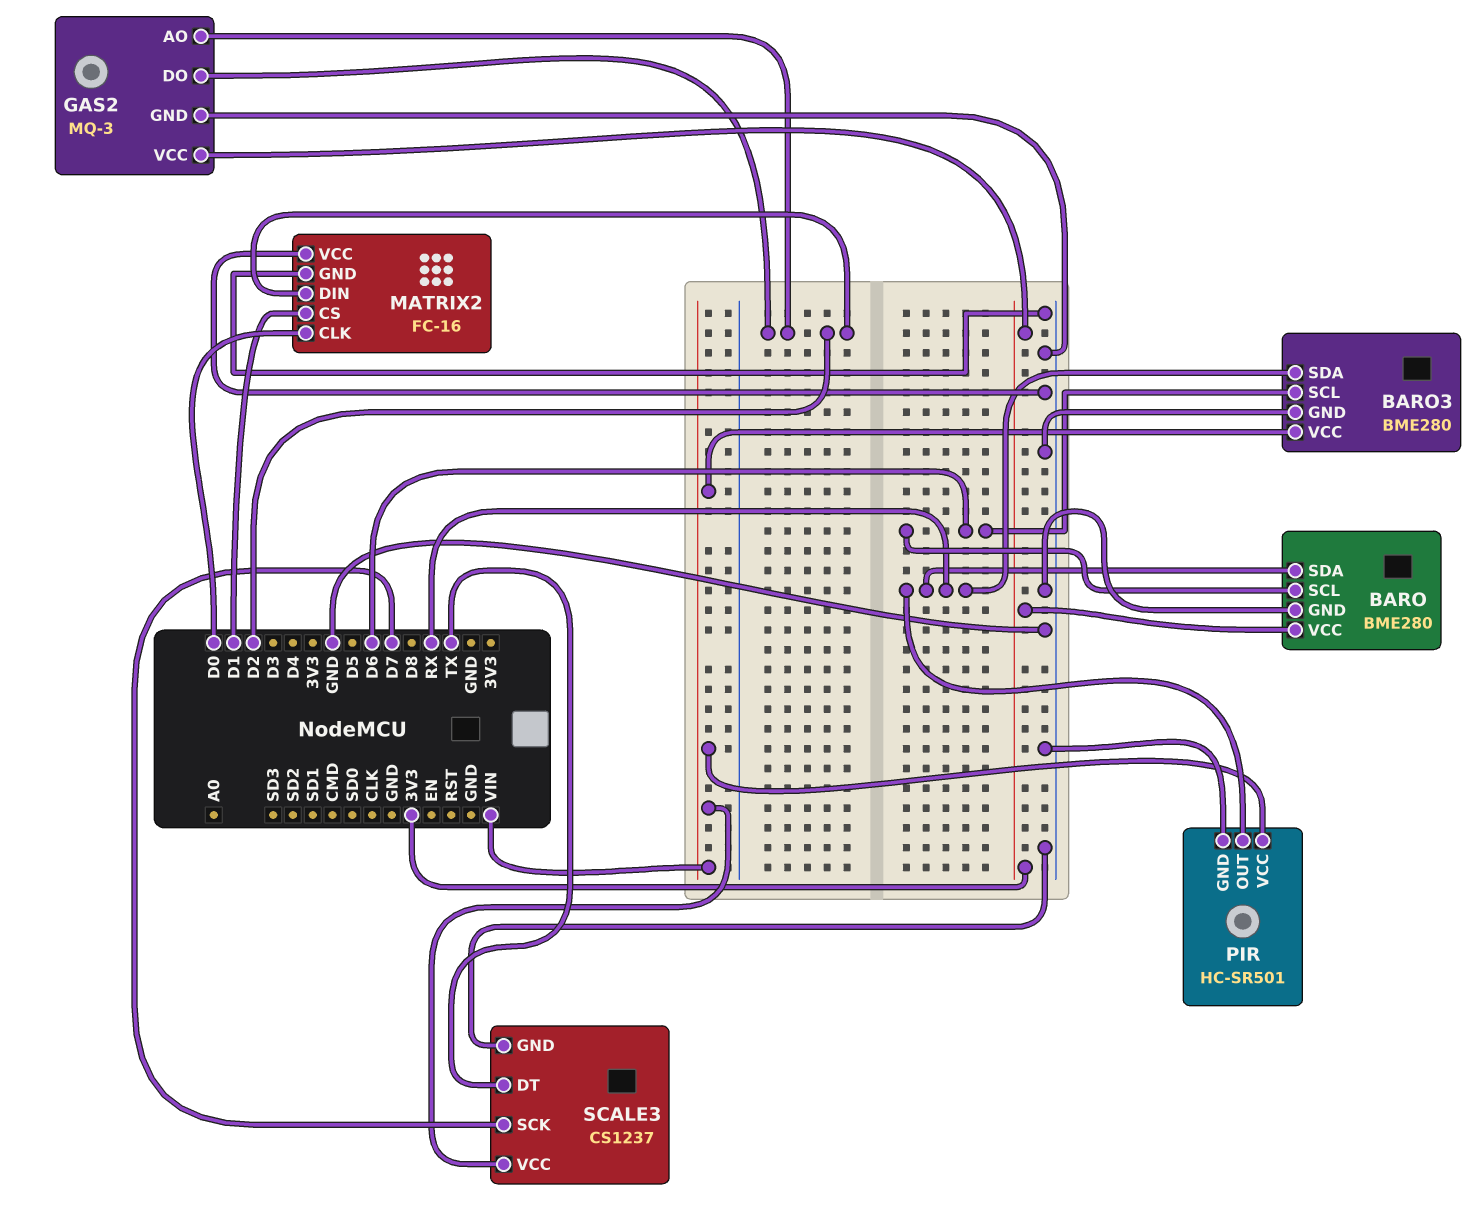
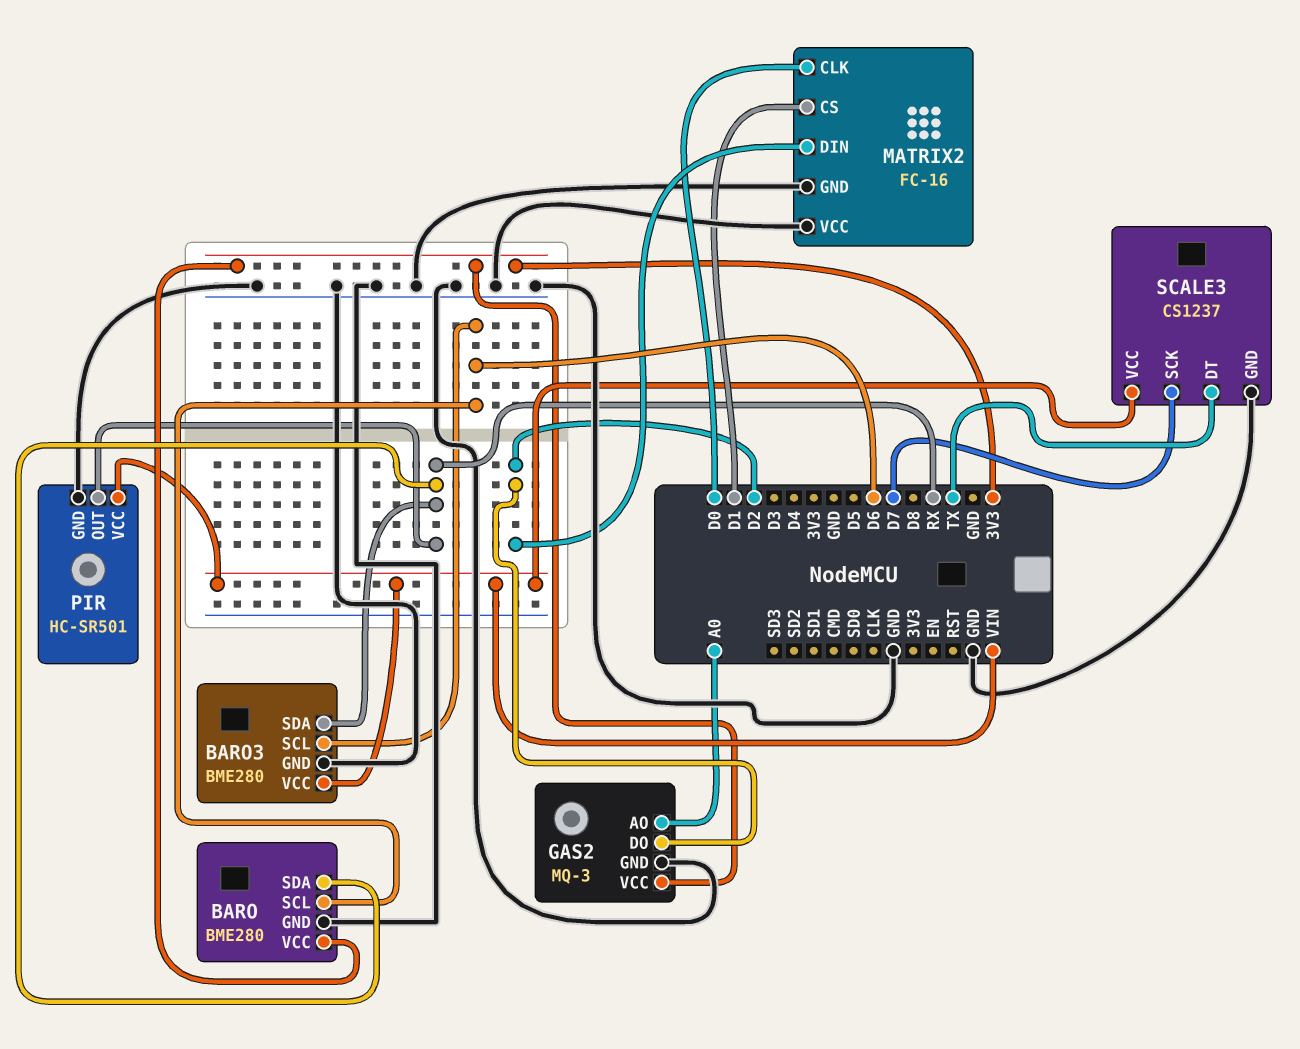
GAS2 pin AO: D2 -> A0

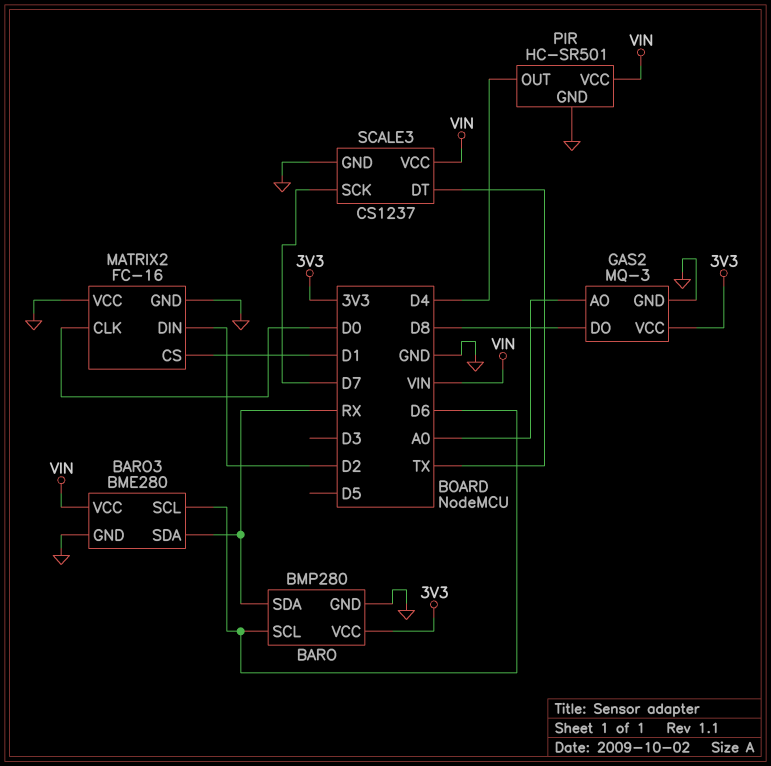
BARO: BME280 -> BMP280
GAS2 pin DO: D2 -> D8
PIR pin OUT: RX -> D4

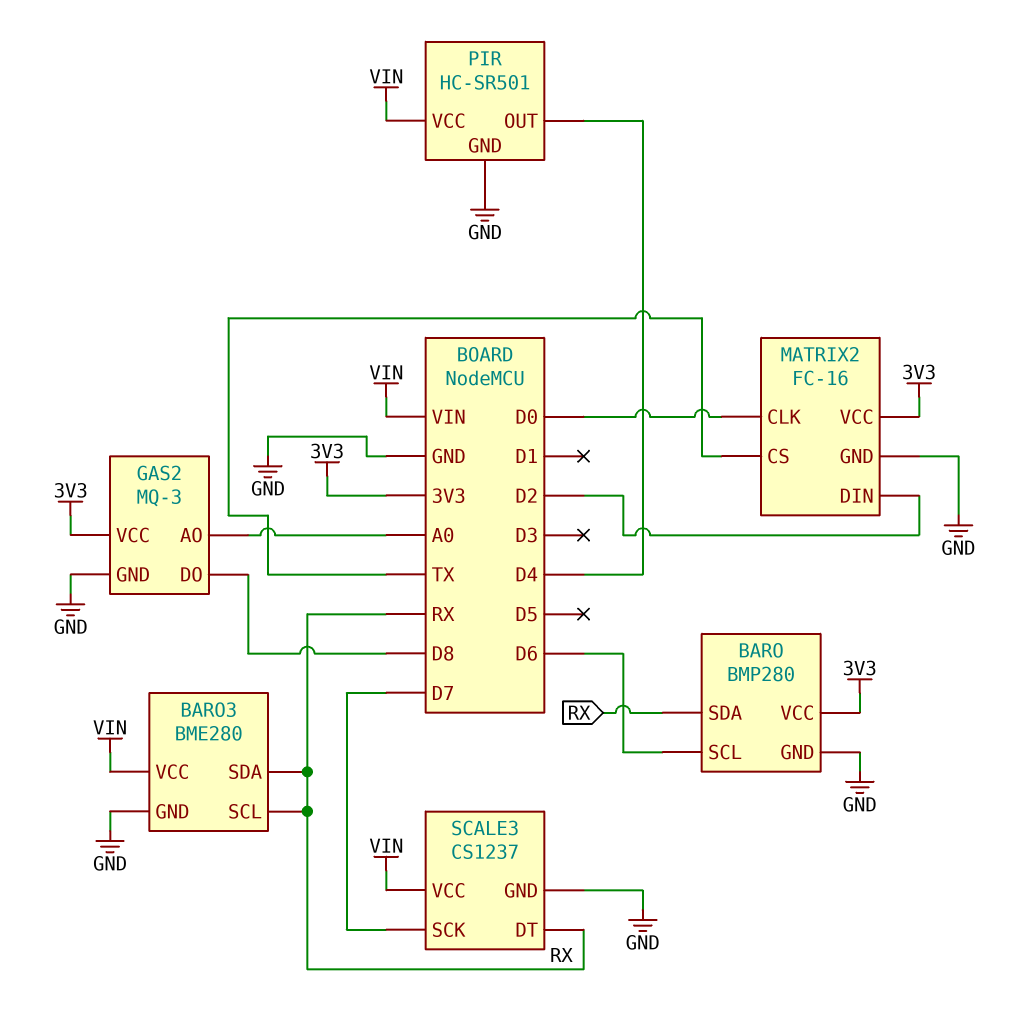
BARO3 pin SCL: D6 -> RX
MATRIX2 pin CS: D1 -> TX
MATRIX2 pin VCC: GND -> 3V3
SCALE3 pin DT: TX -> RX

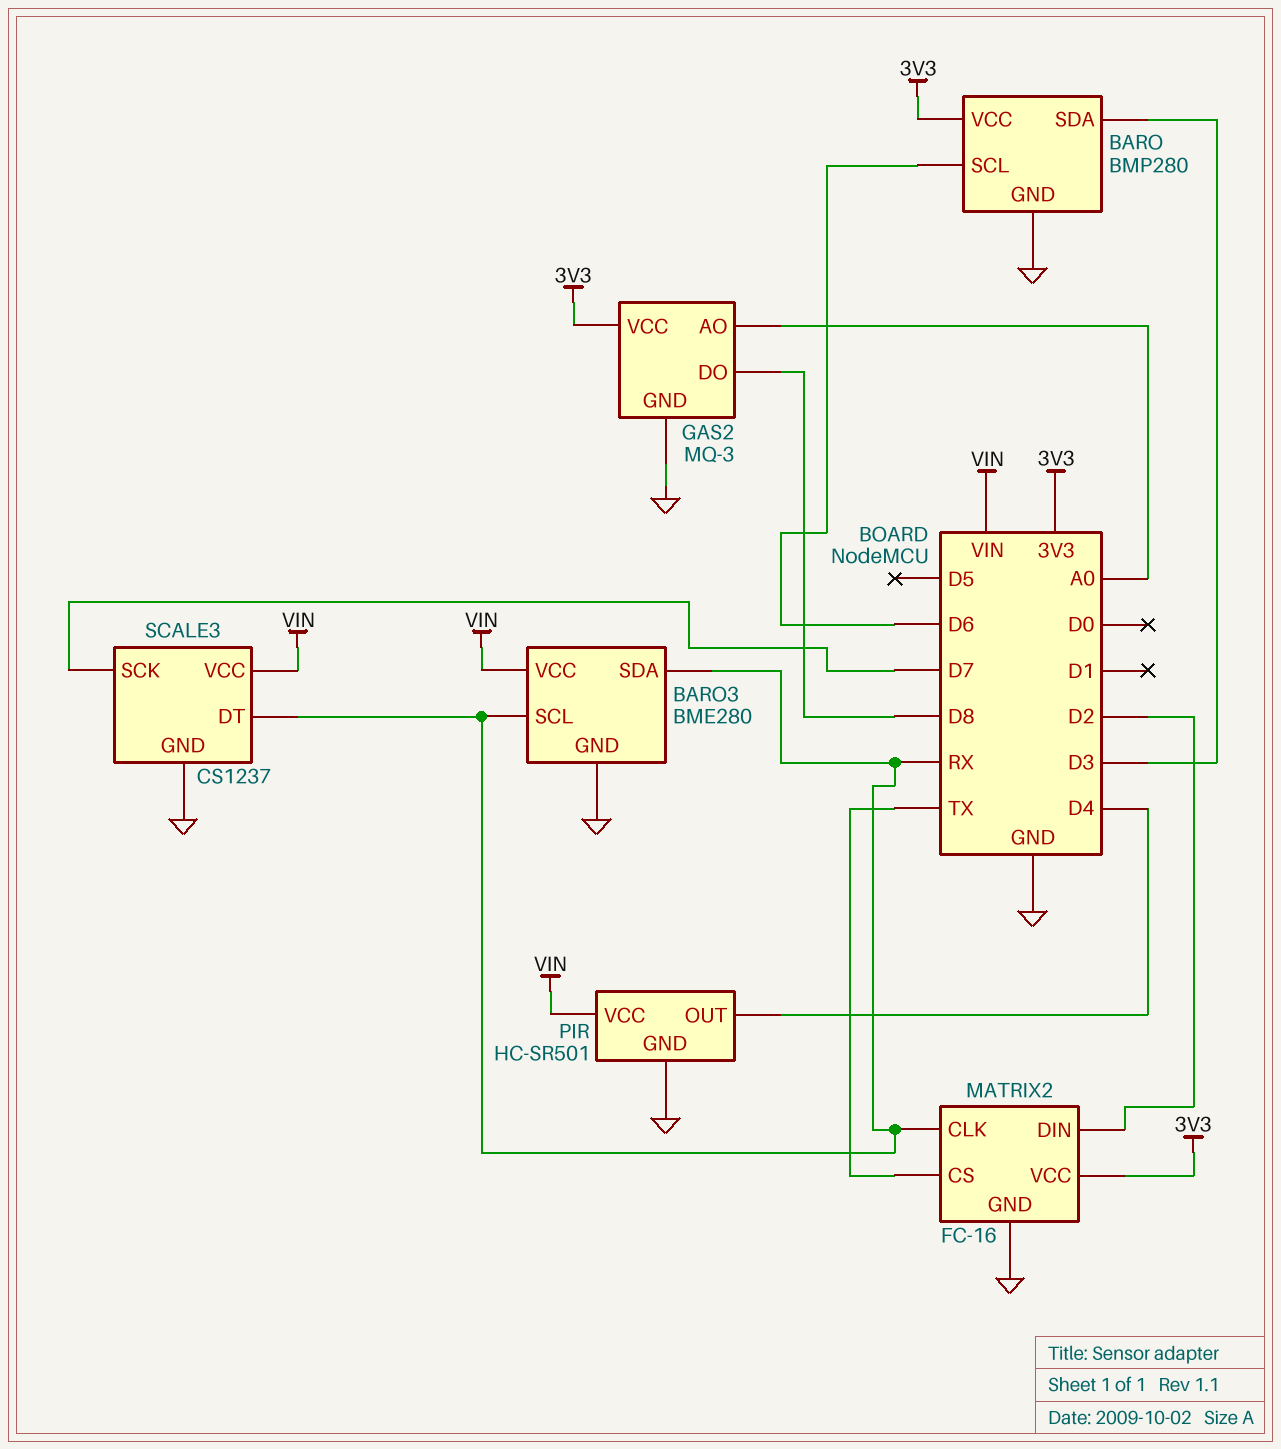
BARO pin SDA: RX -> D3
MATRIX2 pin CLK: D0 -> RX

